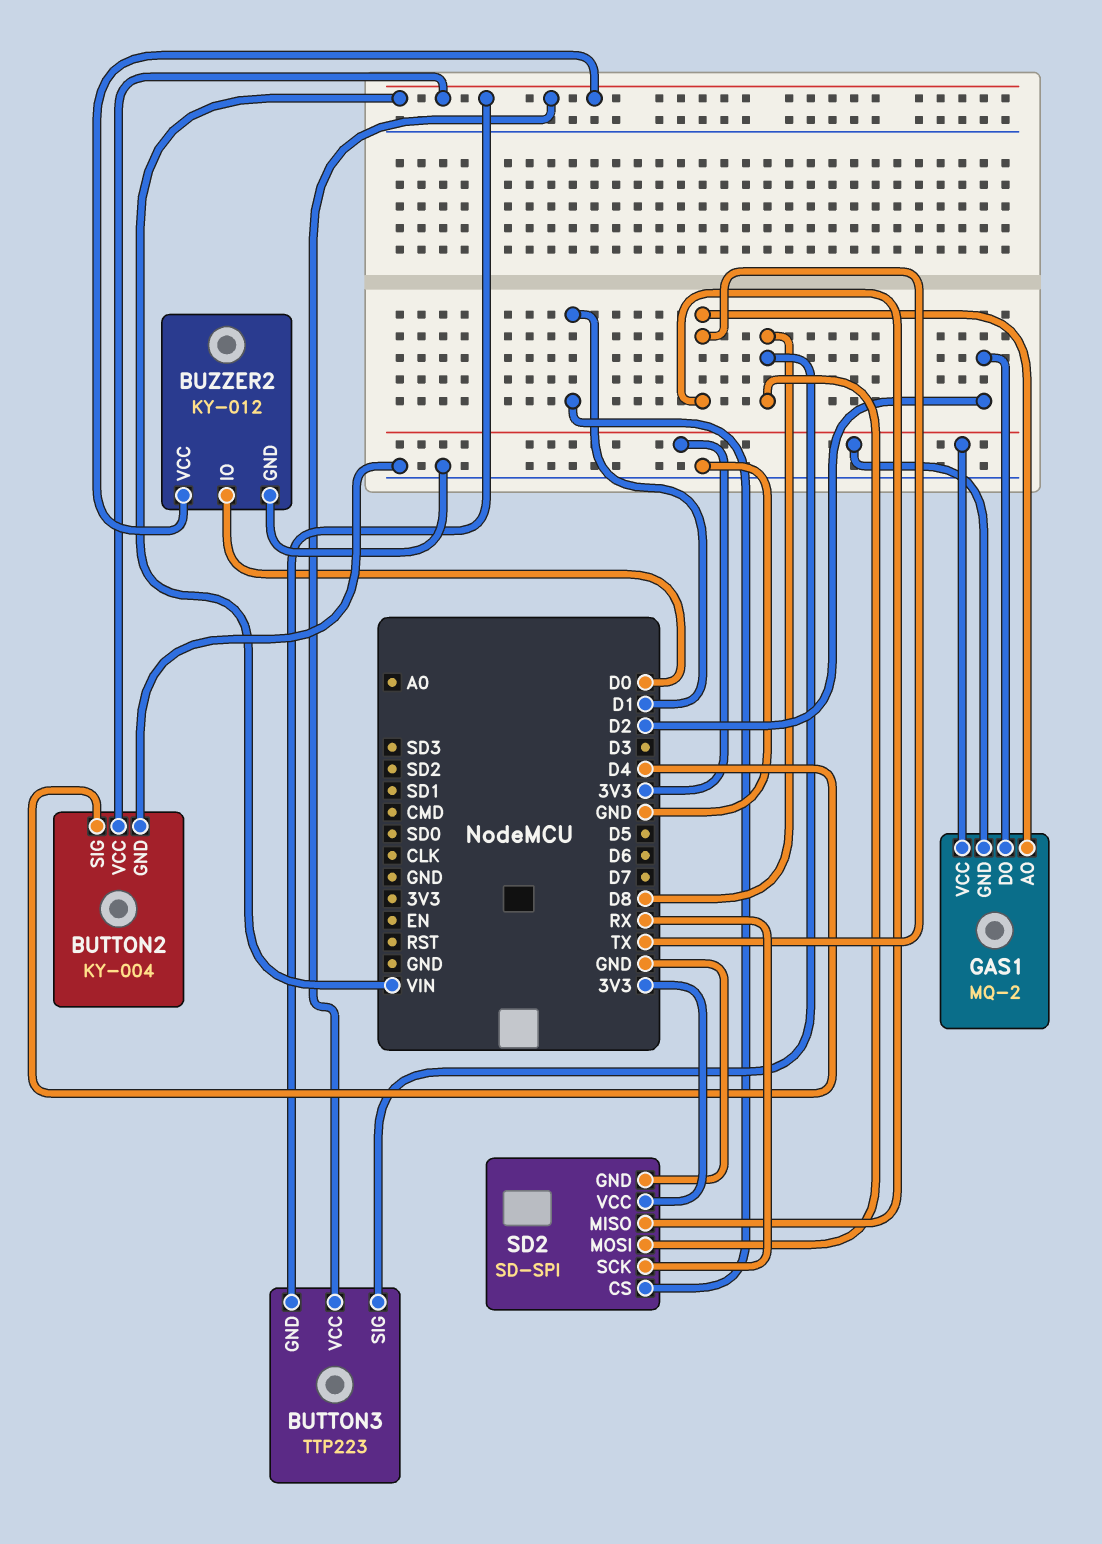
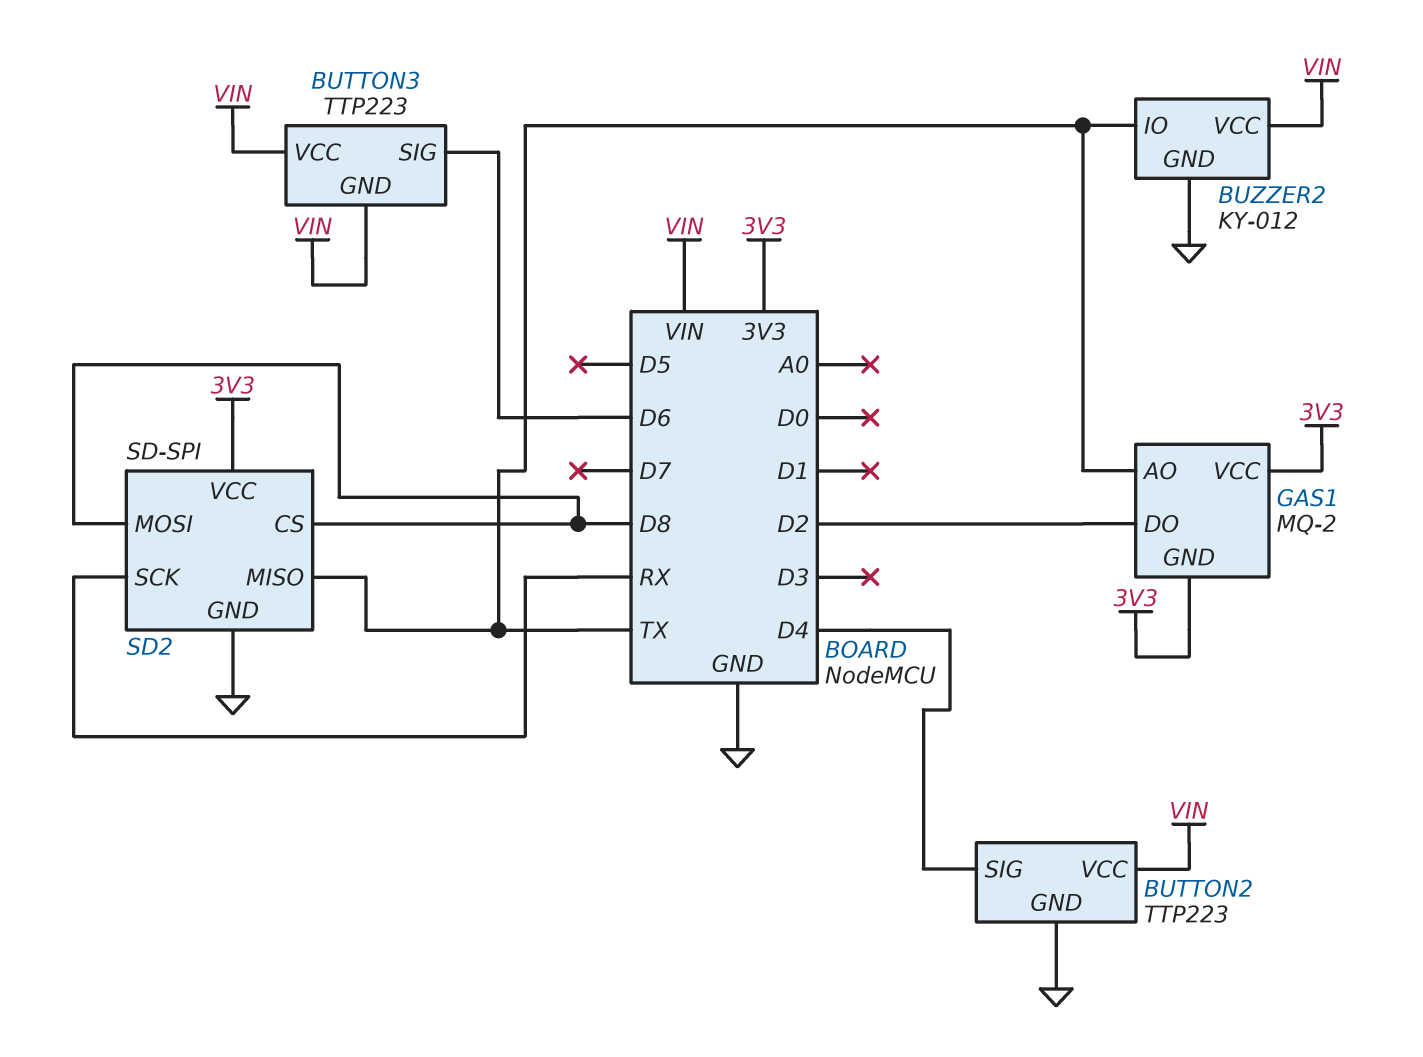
BUTTON2: KY-004 -> TTP223
BUTTON3 pin SIG: D8 -> D6
BUZZER2 pin IO: D0 -> TX
SD2 pin CS: D1 -> D8

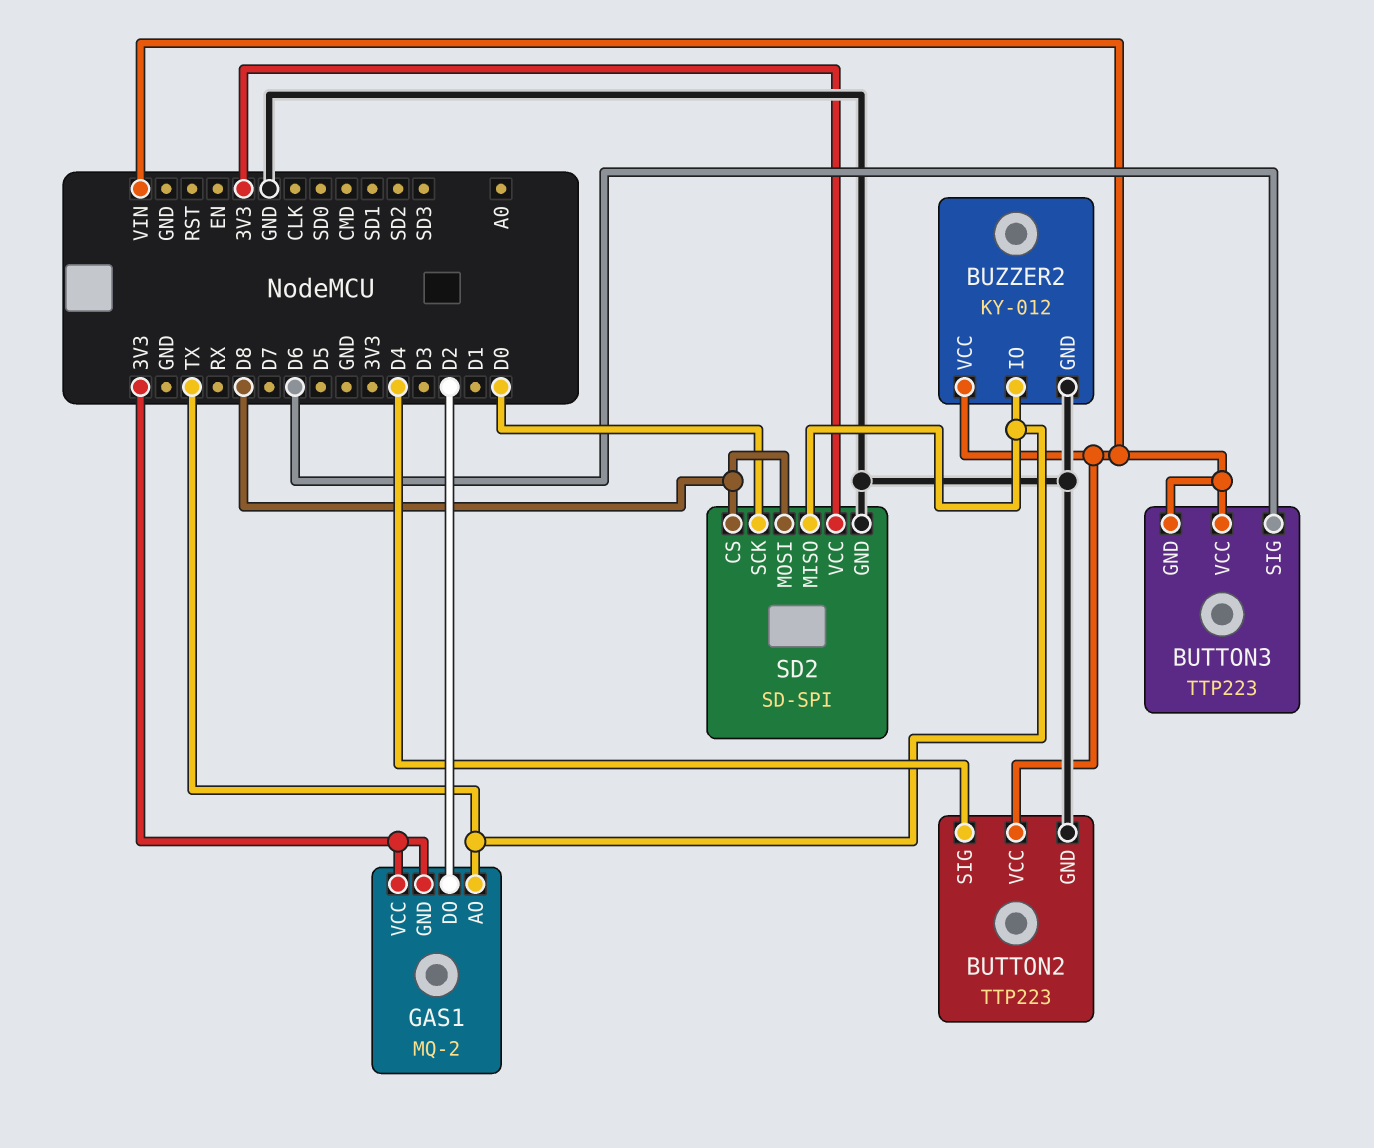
SD2 pin SCK: RX -> D0

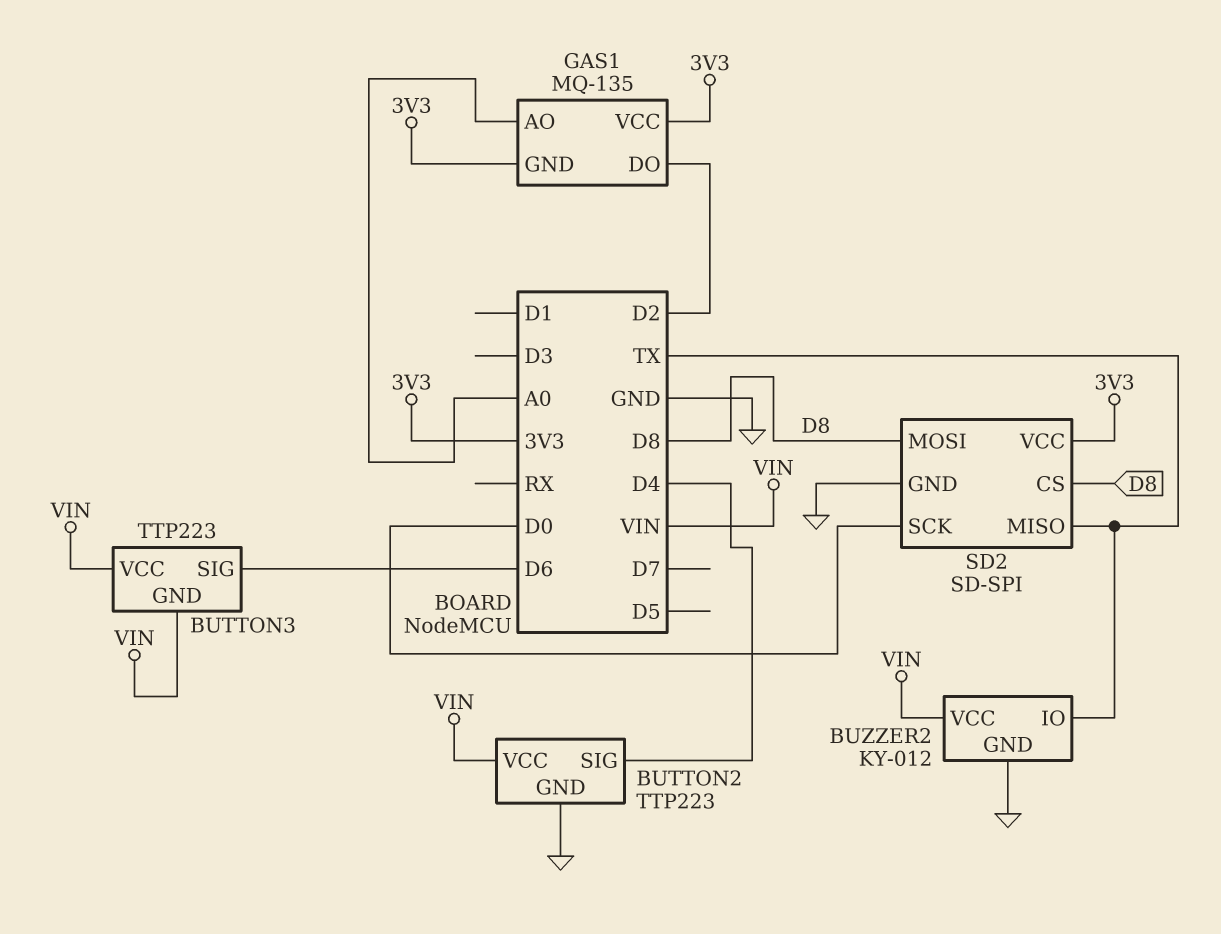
GAS1: MQ-2 -> MQ-135
GAS1 pin AO: TX -> A0

